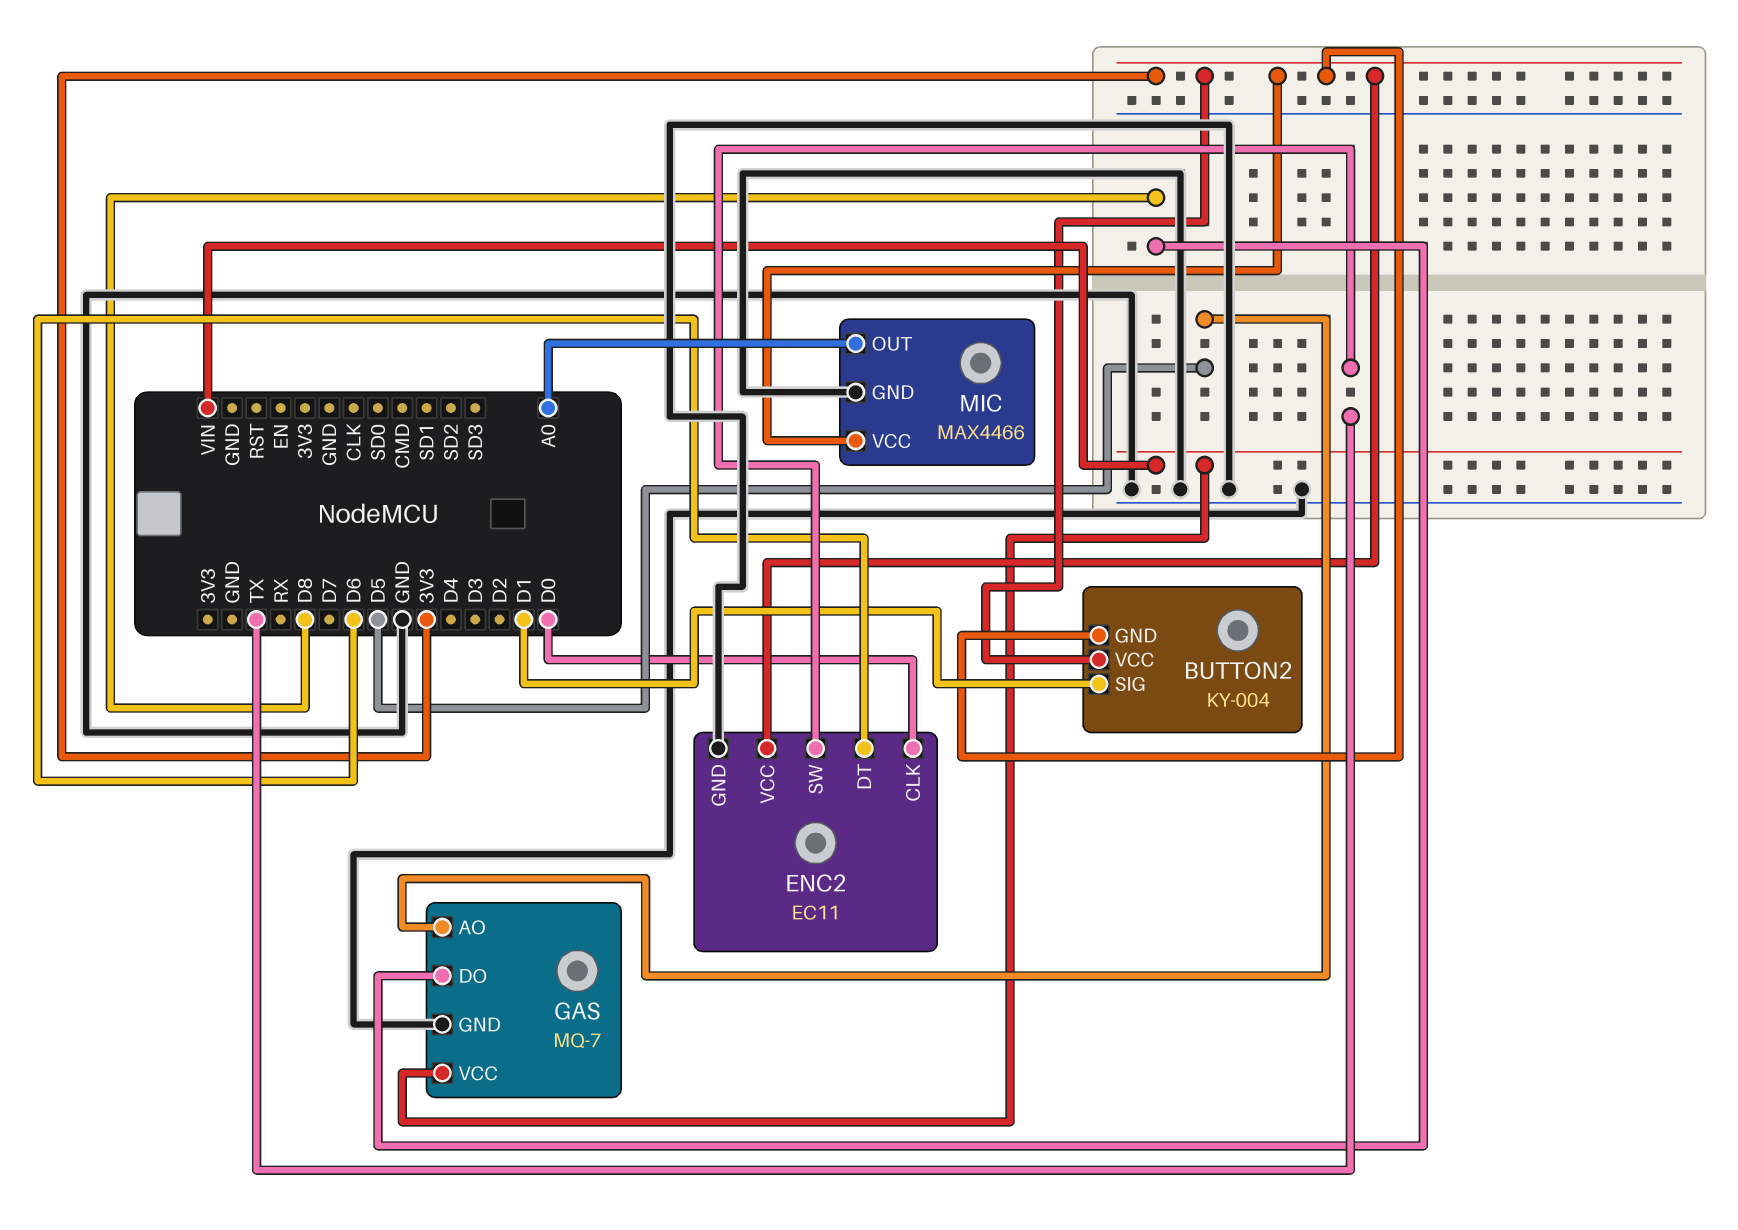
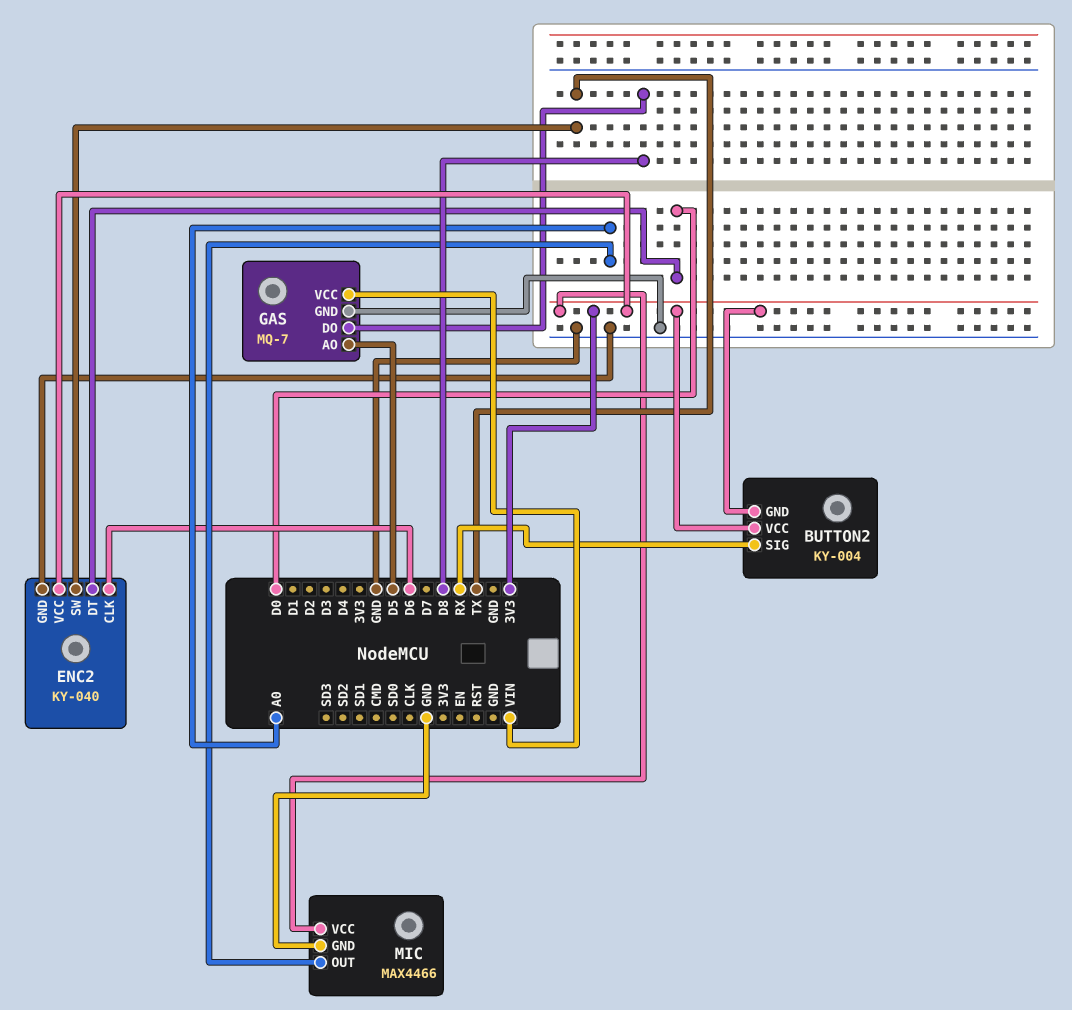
BUTTON2 pin SIG: D1 -> RX
ENC2: EC11 -> KY-040
ENC2 pin CLK: D0 -> D6
ENC2 pin DT: D6 -> D0

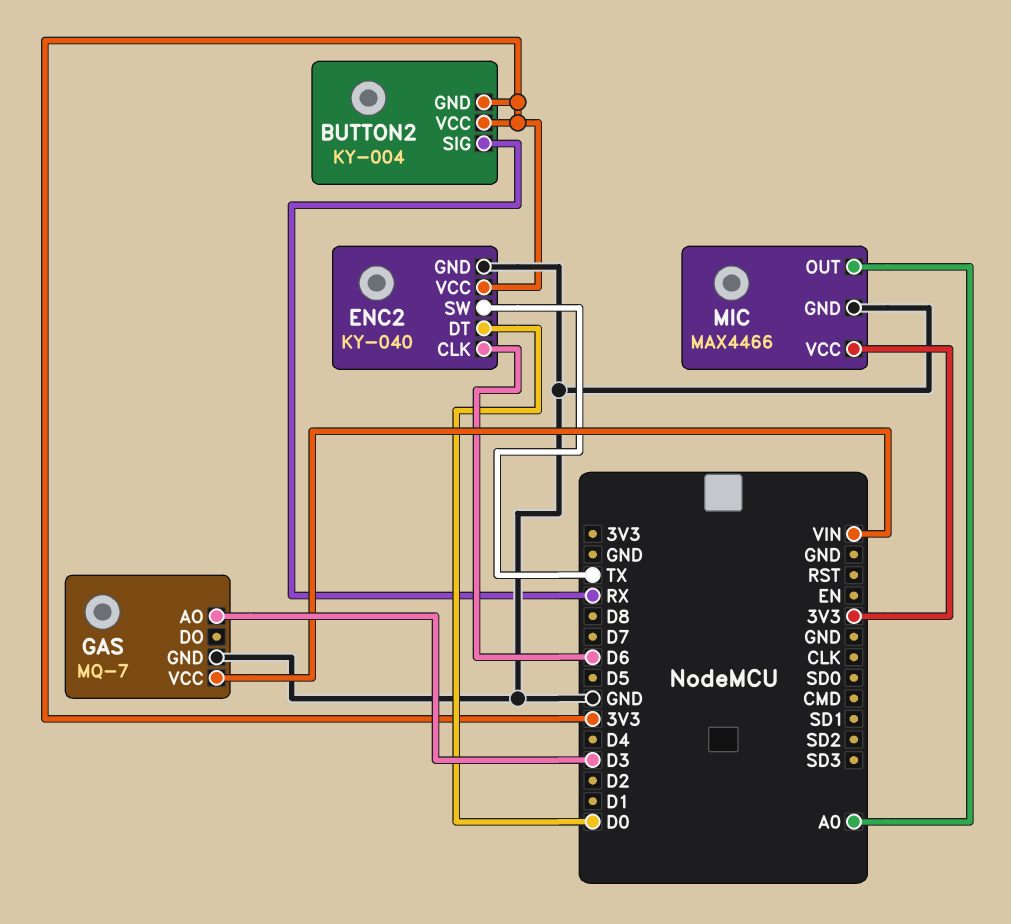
GAS pin AO: D5 -> D3
GAS pin DO: D8 -> none

